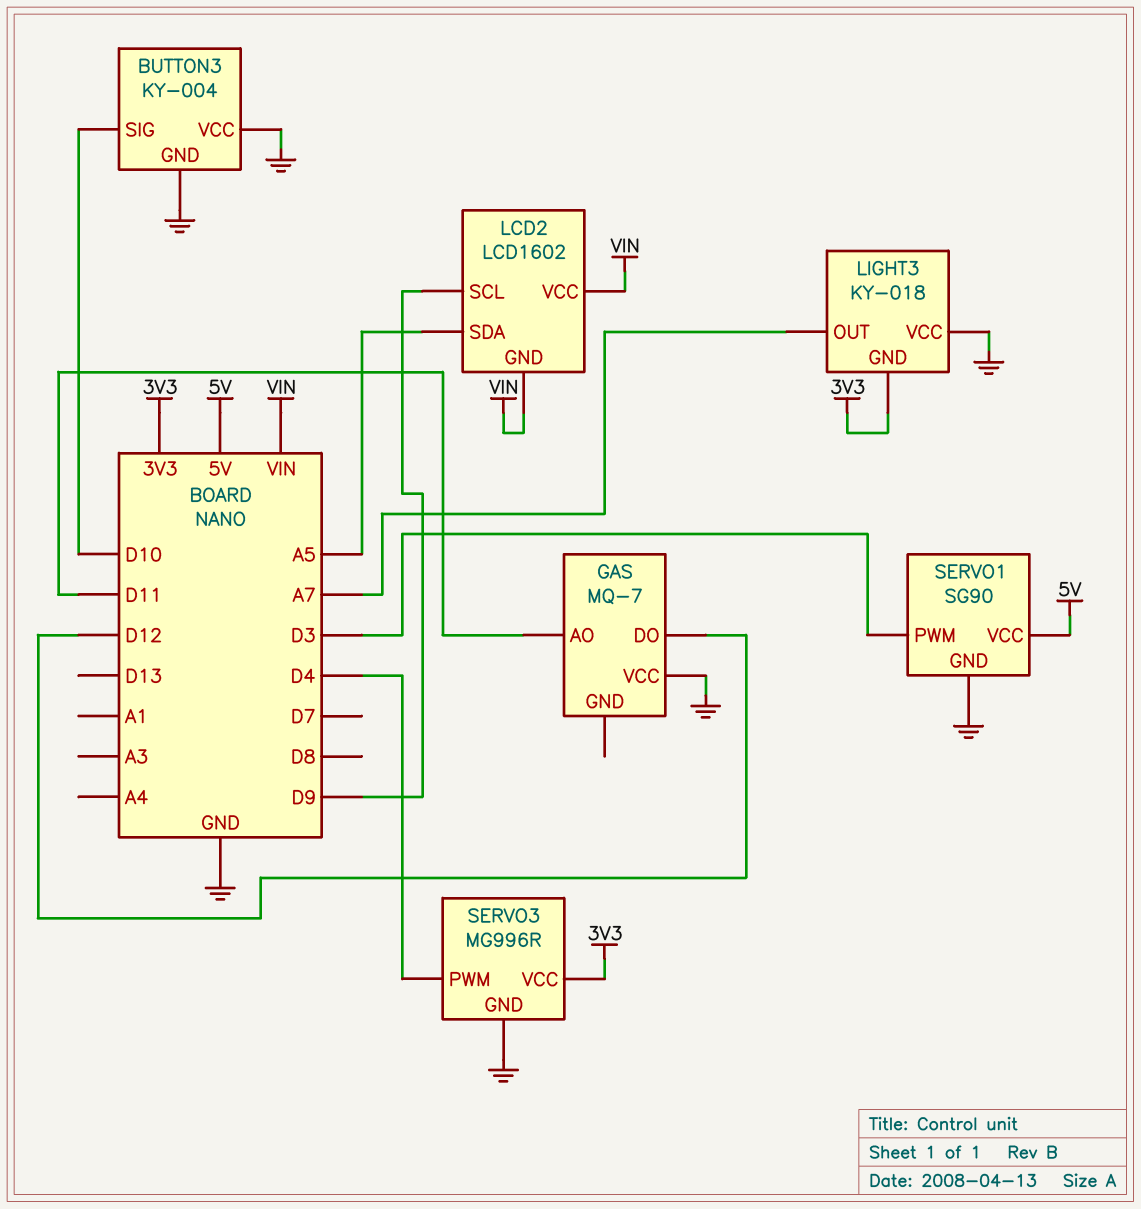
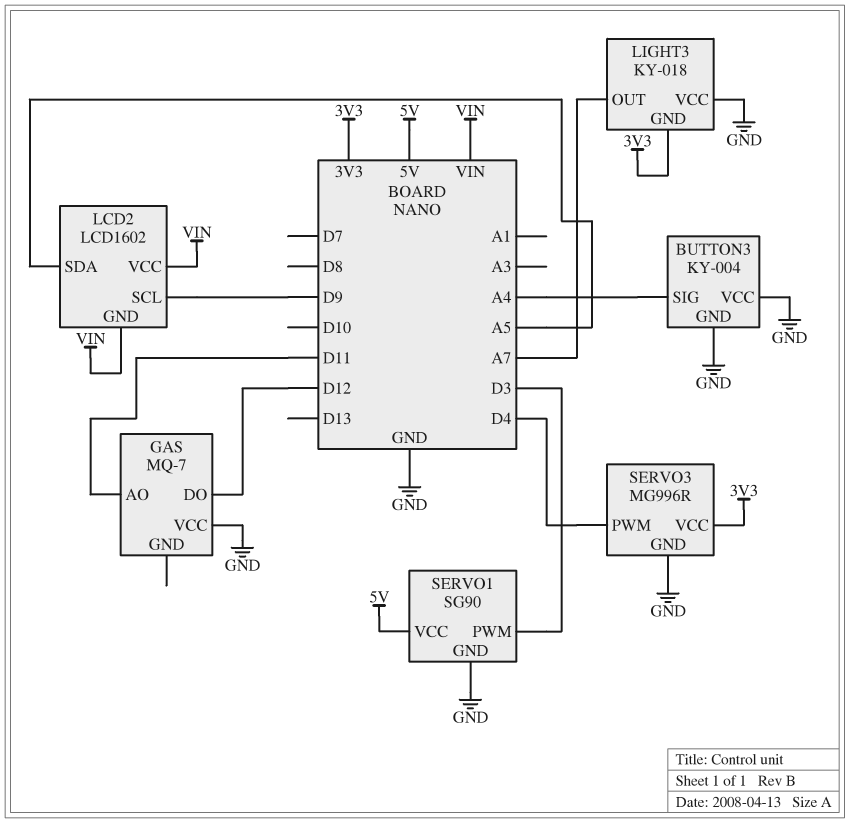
BUTTON3 pin SIG: D10 -> A4

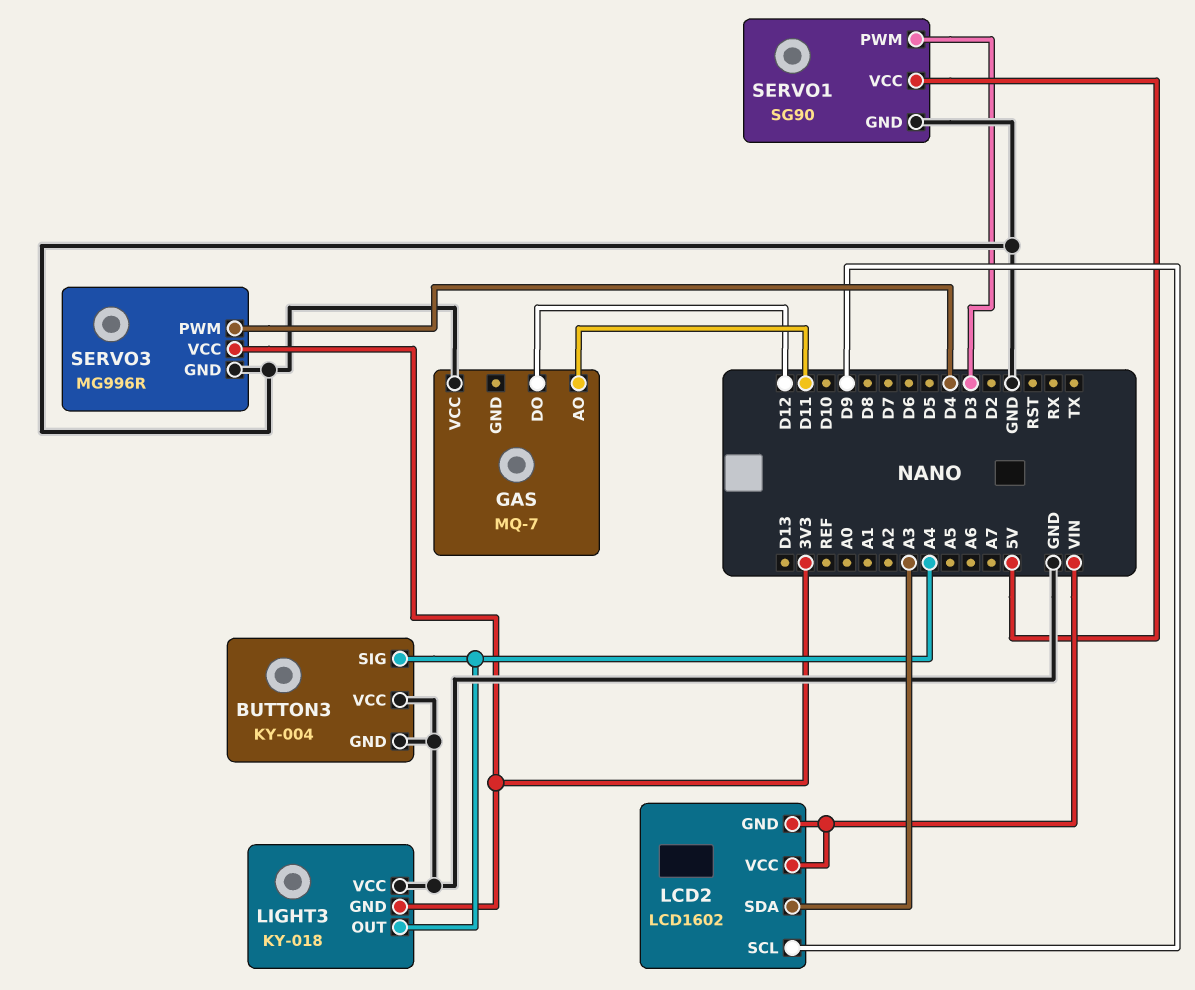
LCD2 pin SDA: A5 -> A3
LIGHT3 pin OUT: A7 -> A4

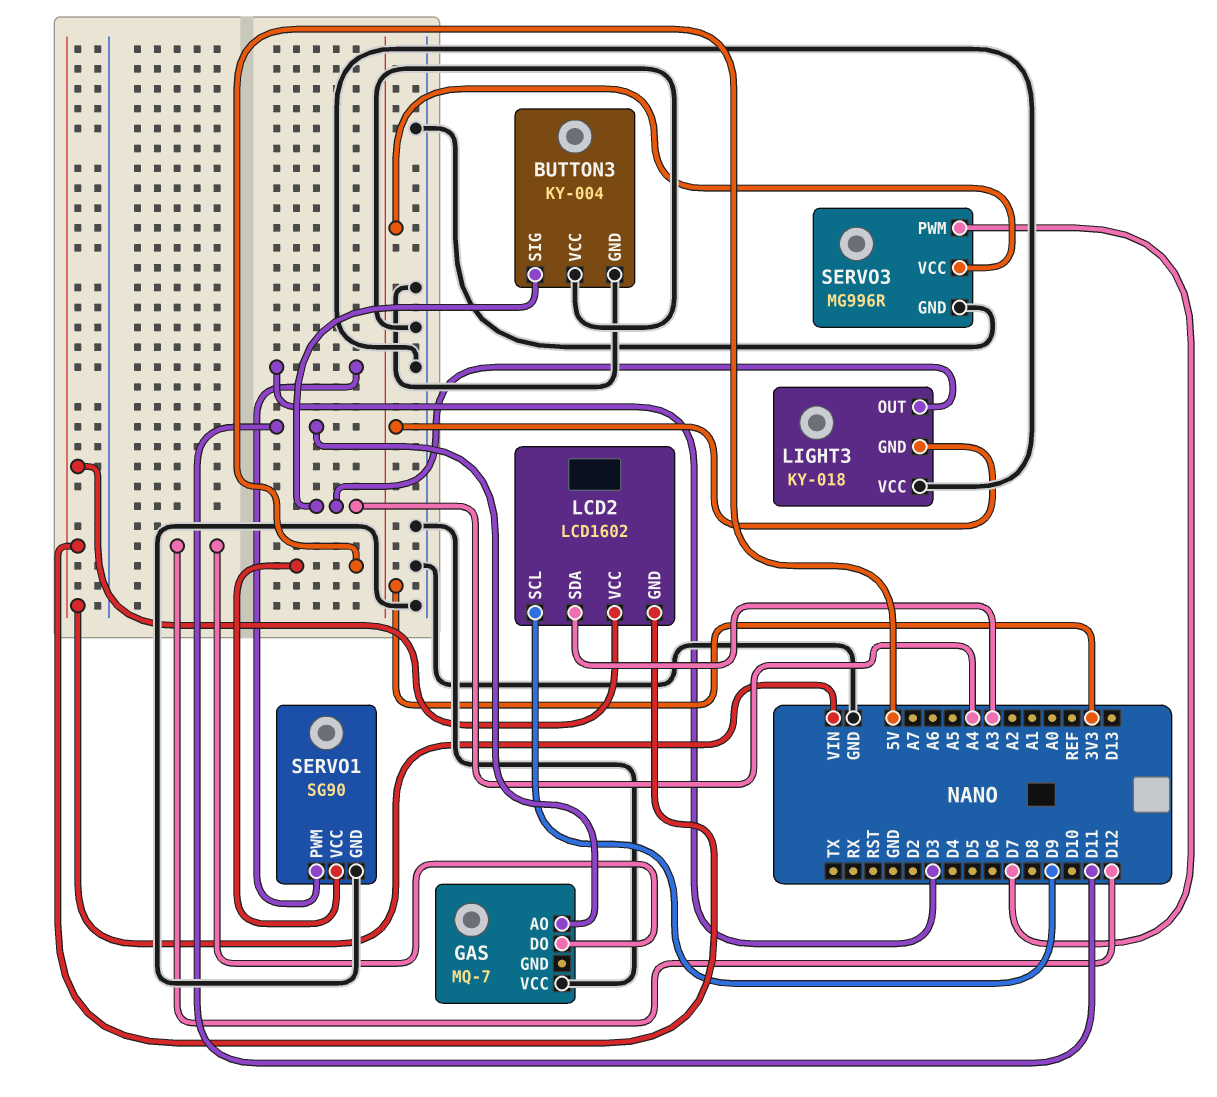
SERVO3 pin PWM: D4 -> D7

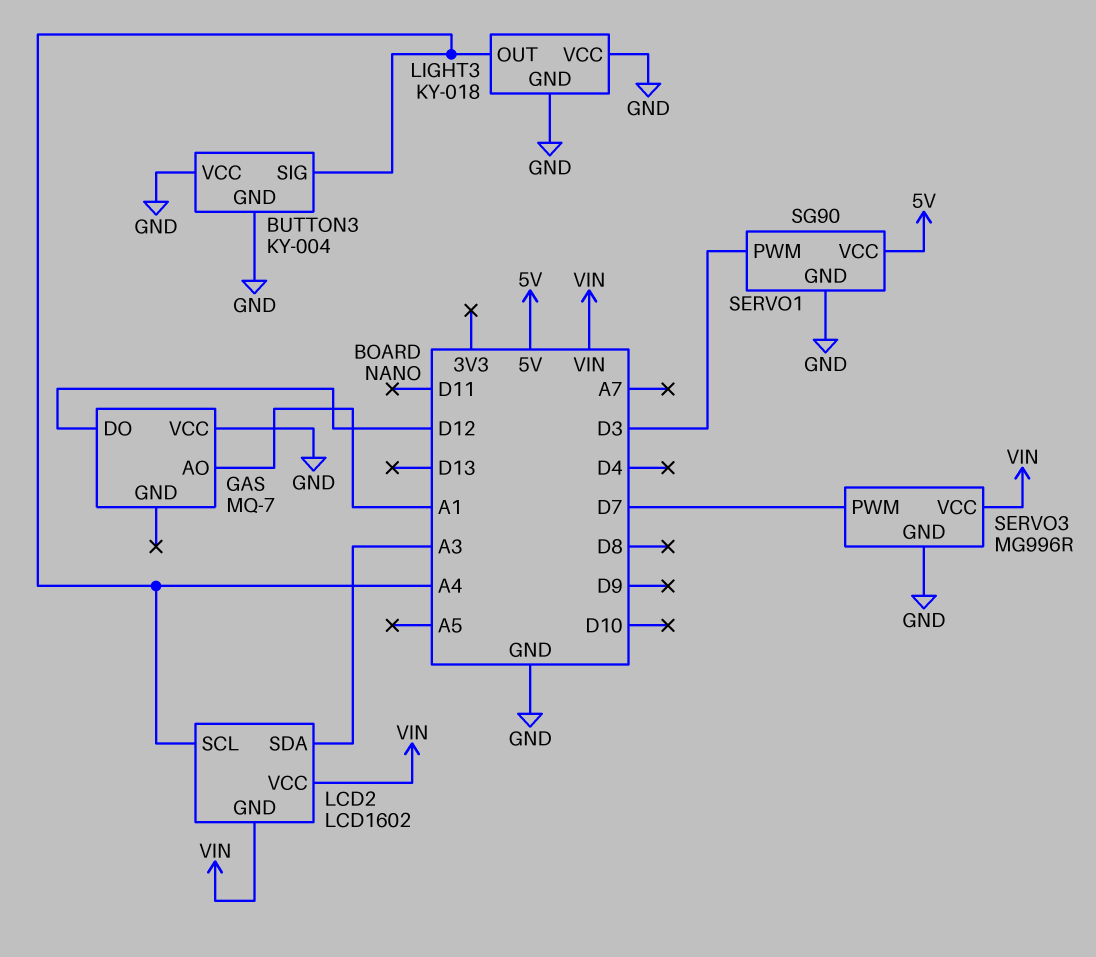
GAS pin AO: D11 -> A1
LCD2 pin SCL: D9 -> A4
LIGHT3 pin GND: 3V3 -> GND
SERVO3 pin VCC: 3V3 -> VIN

